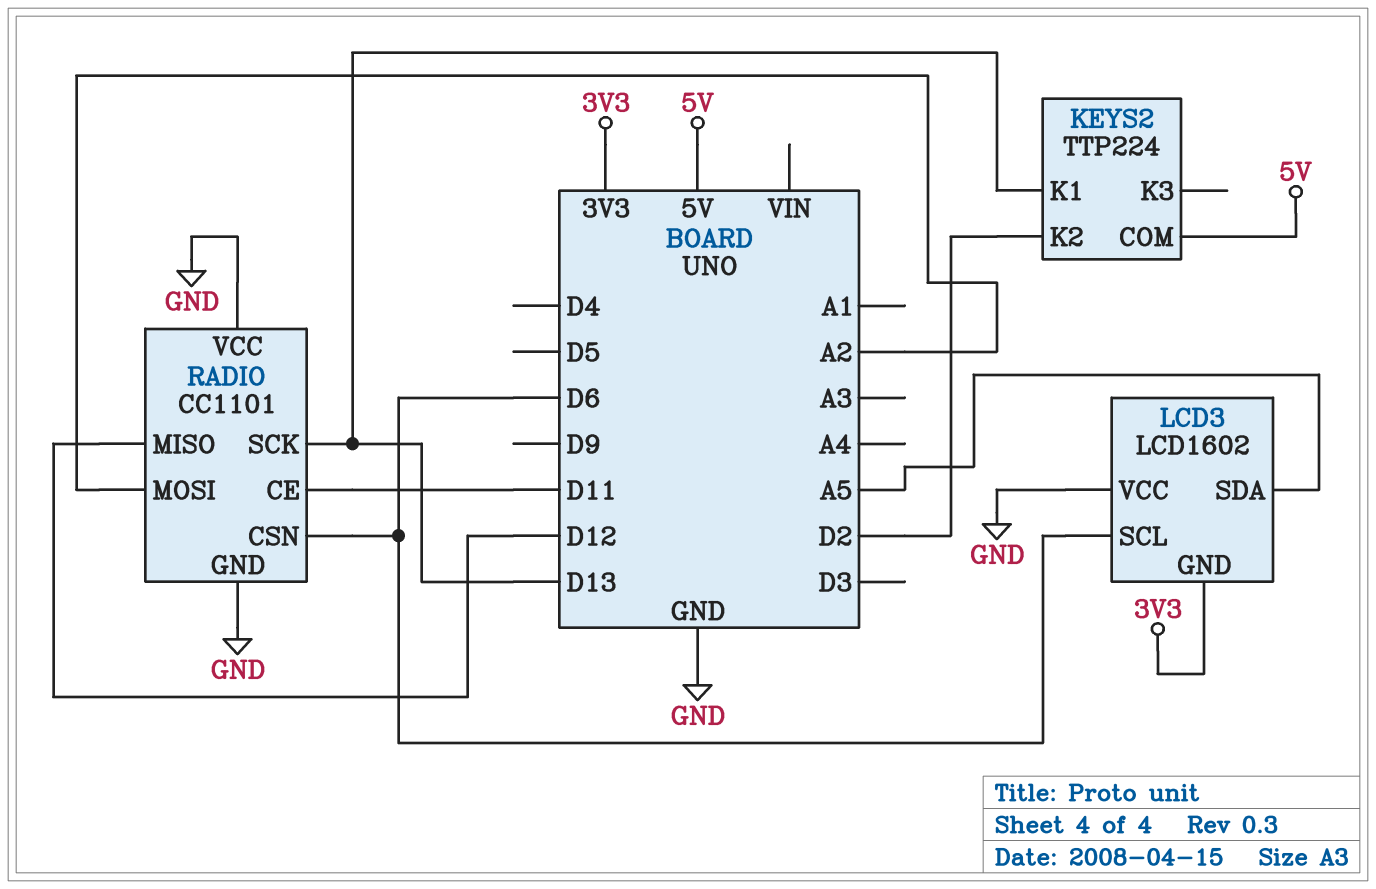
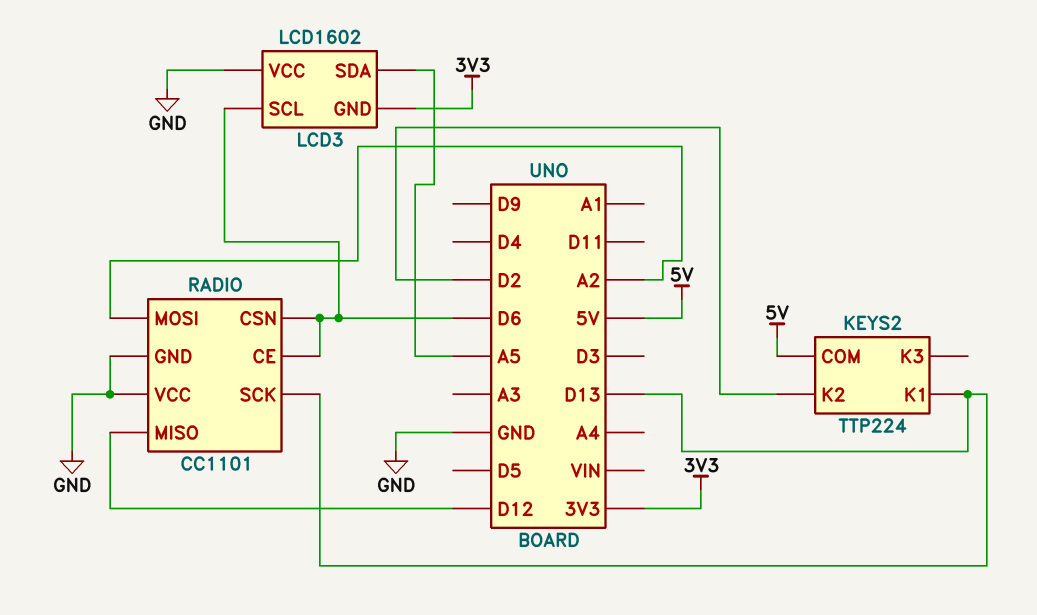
RADIO pin CE: D11 -> D6

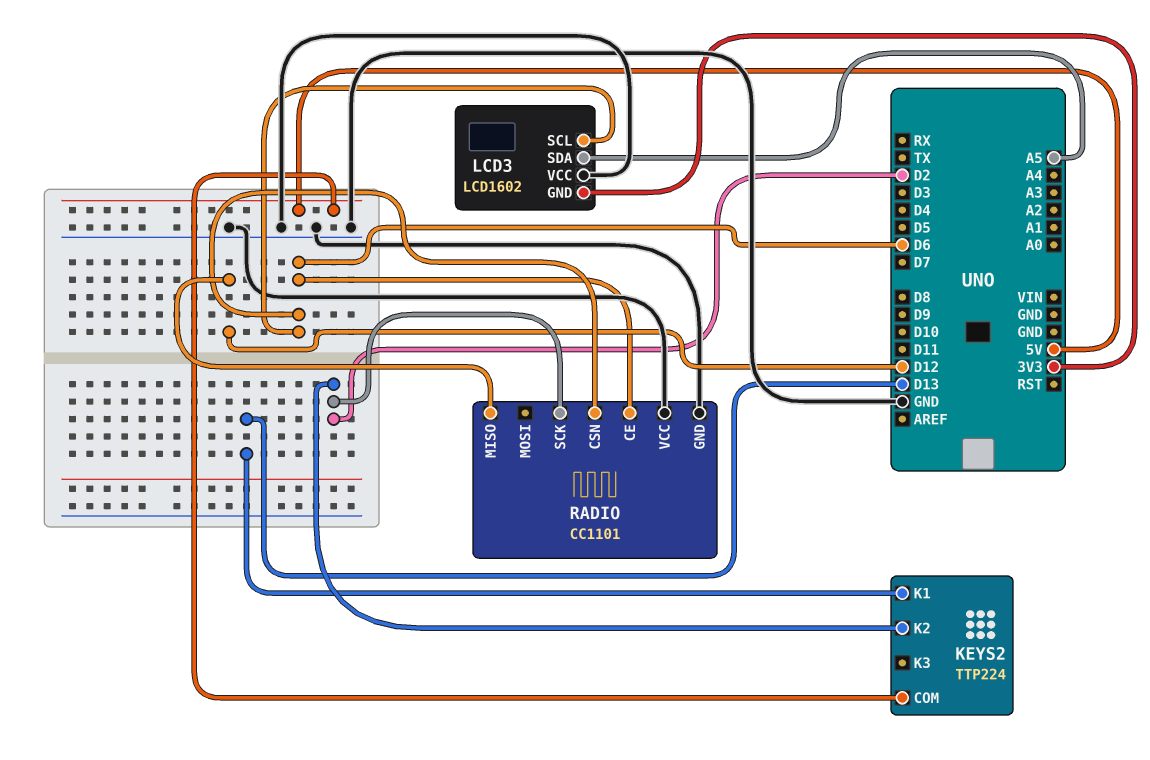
RADIO pin MOSI: A2 -> none
RADIO pin SCK: D13 -> D2

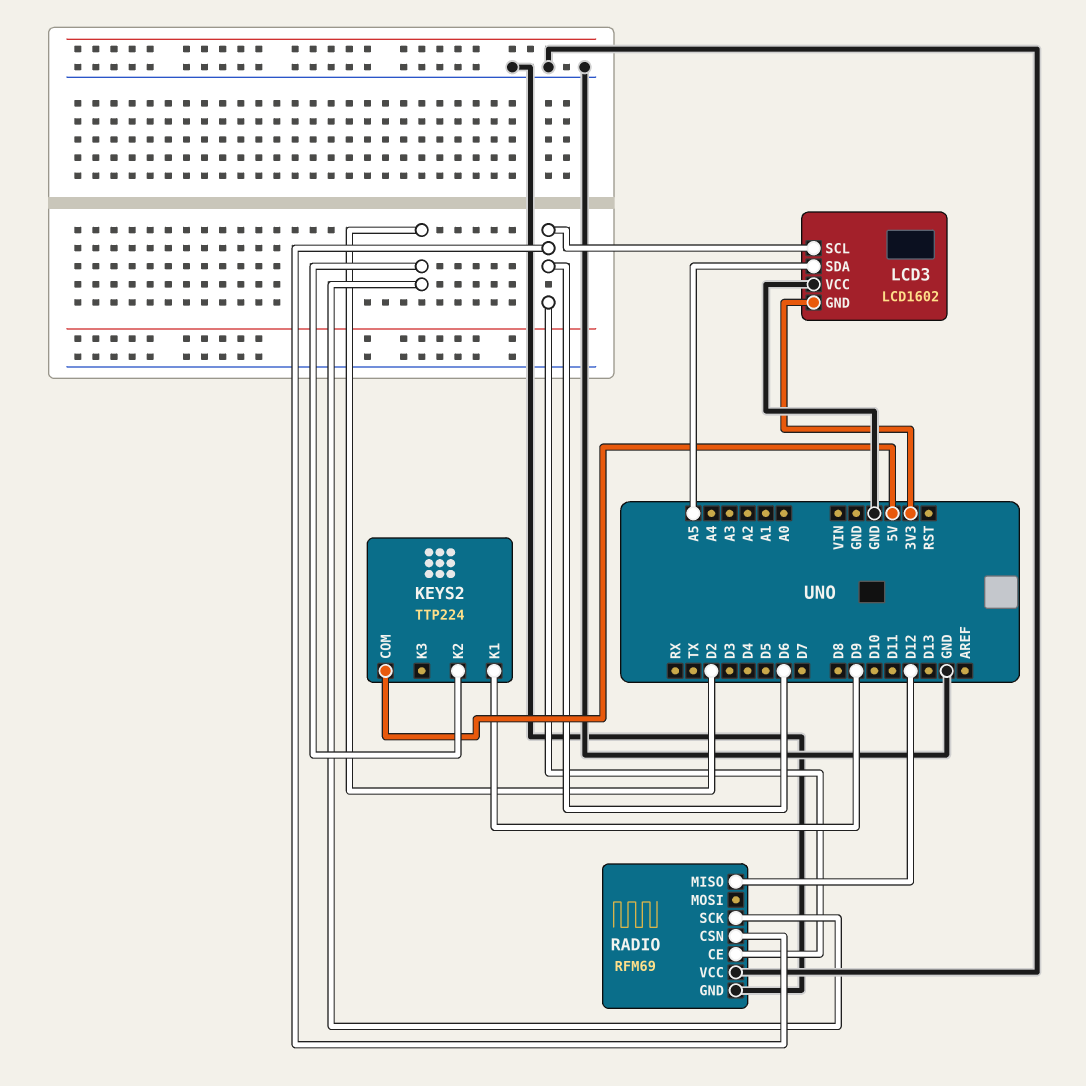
KEYS2 pin K1: D13 -> D9
RADIO: CC1101 -> RFM69

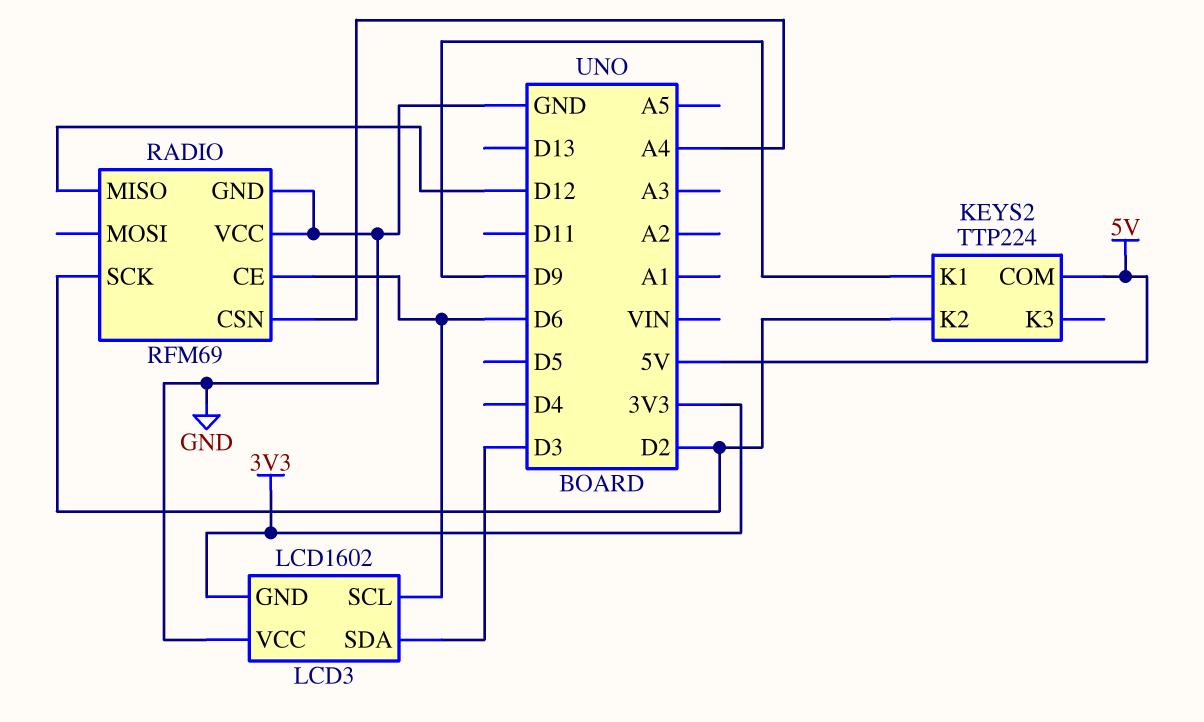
LCD3 pin SDA: A5 -> D3
RADIO pin CSN: D6 -> A4

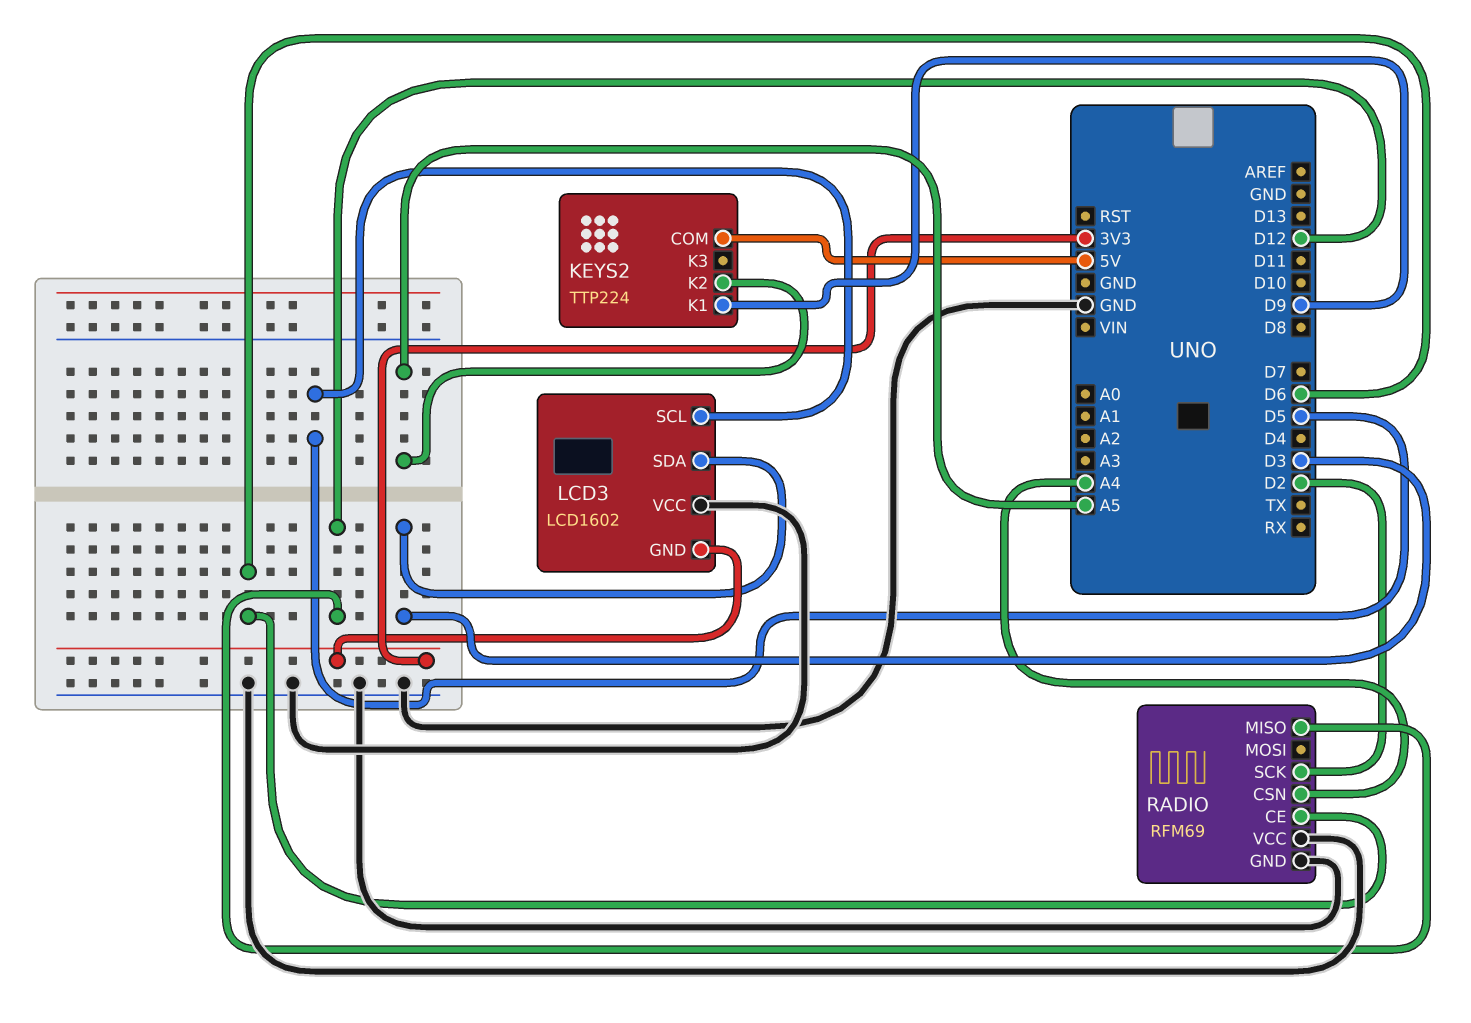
KEYS2 pin K2: D2 -> A5
LCD3 pin SCL: D6 -> D5

